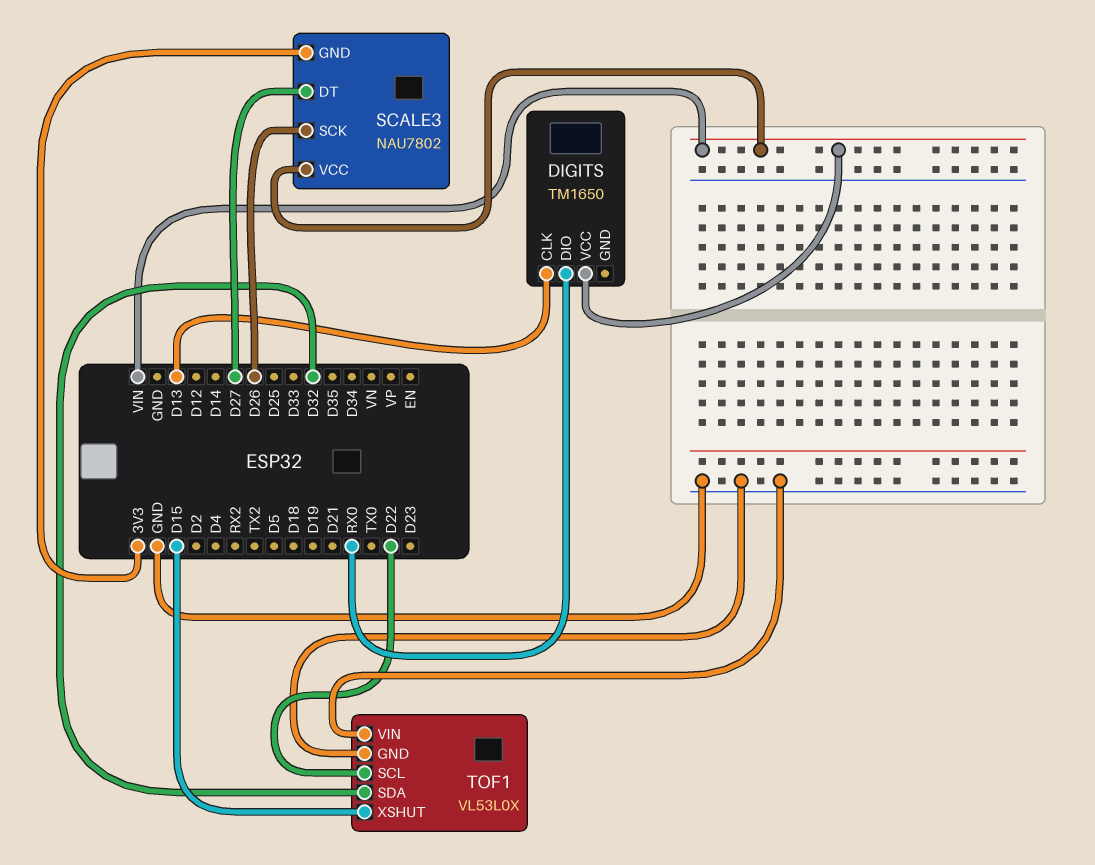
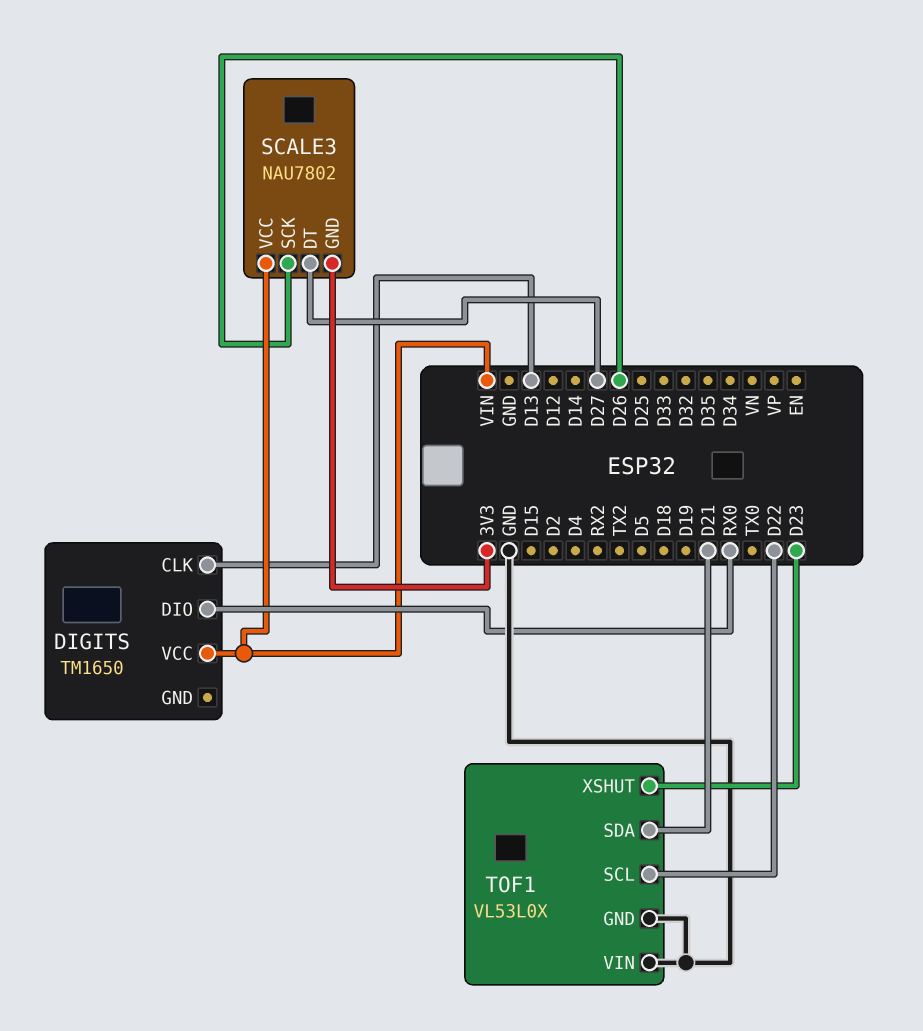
TOF1 pin SDA: D32 -> D21
TOF1 pin XSHUT: D15 -> D23

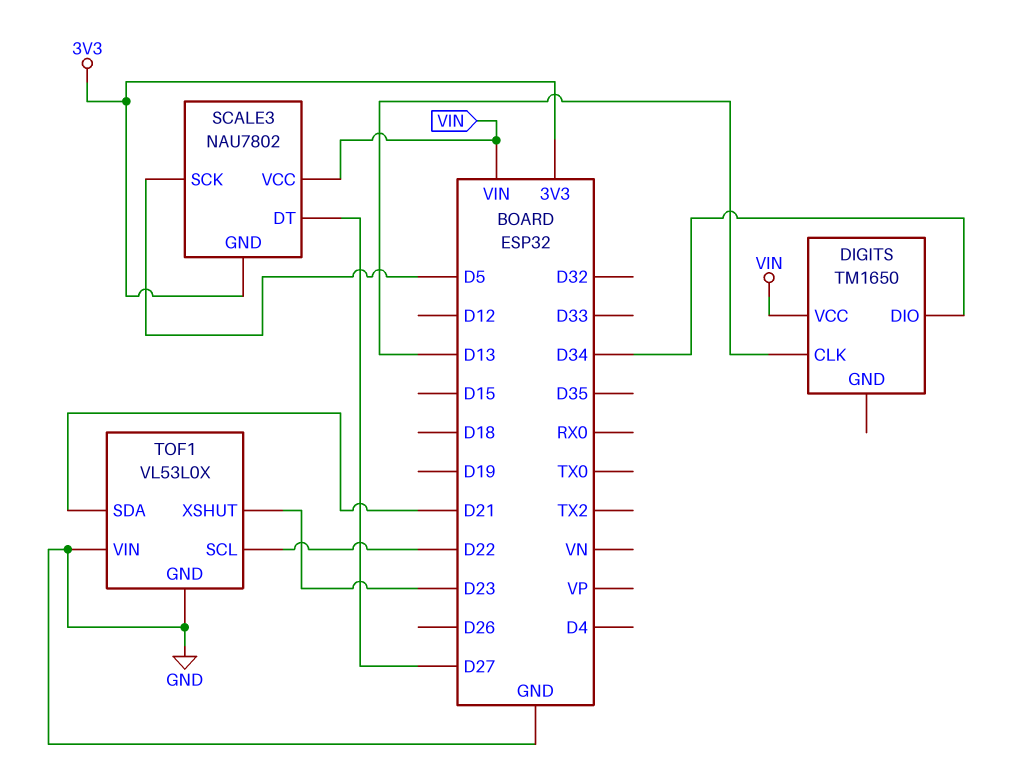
DIGITS pin DIO: RX0 -> D34
SCALE3 pin SCK: D26 -> D5

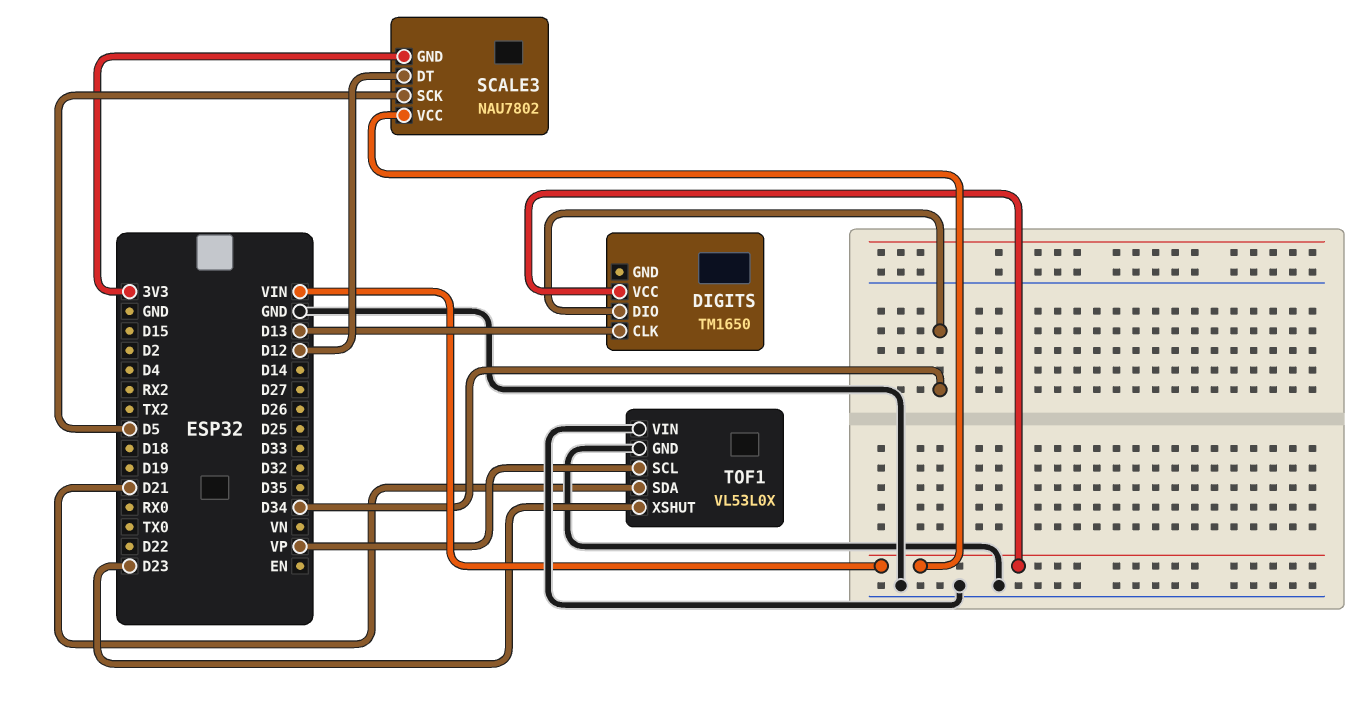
SCALE3 pin DT: D27 -> D12
TOF1 pin SCL: D22 -> VP

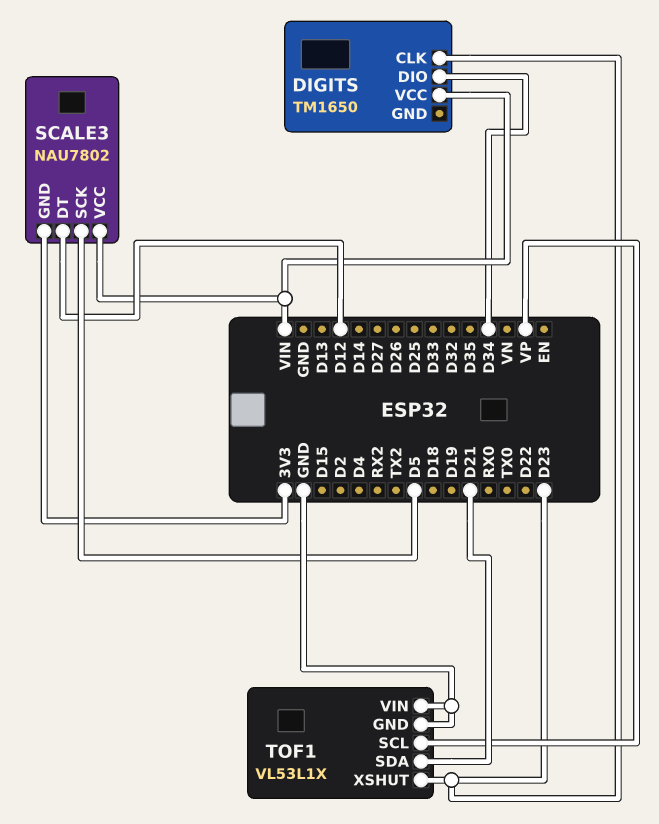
DIGITS pin CLK: D13 -> D23
TOF1: VL53L0X -> VL53L1X

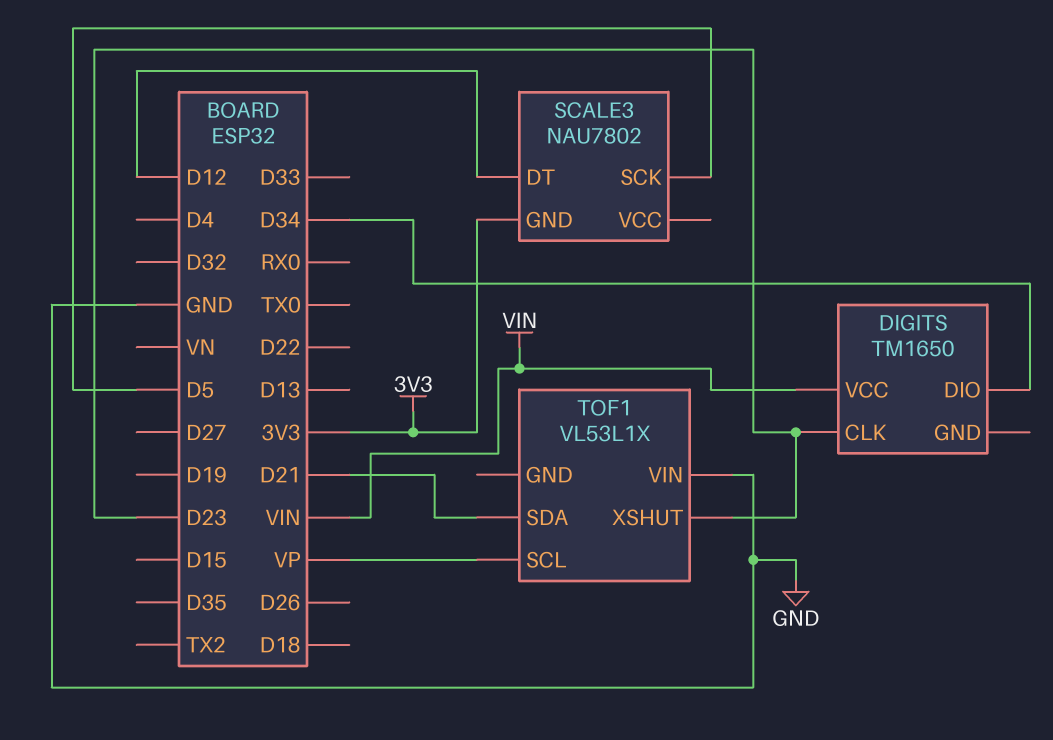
SCALE3 pin VCC: VIN -> none
TOF1 pin GND: GND -> none

